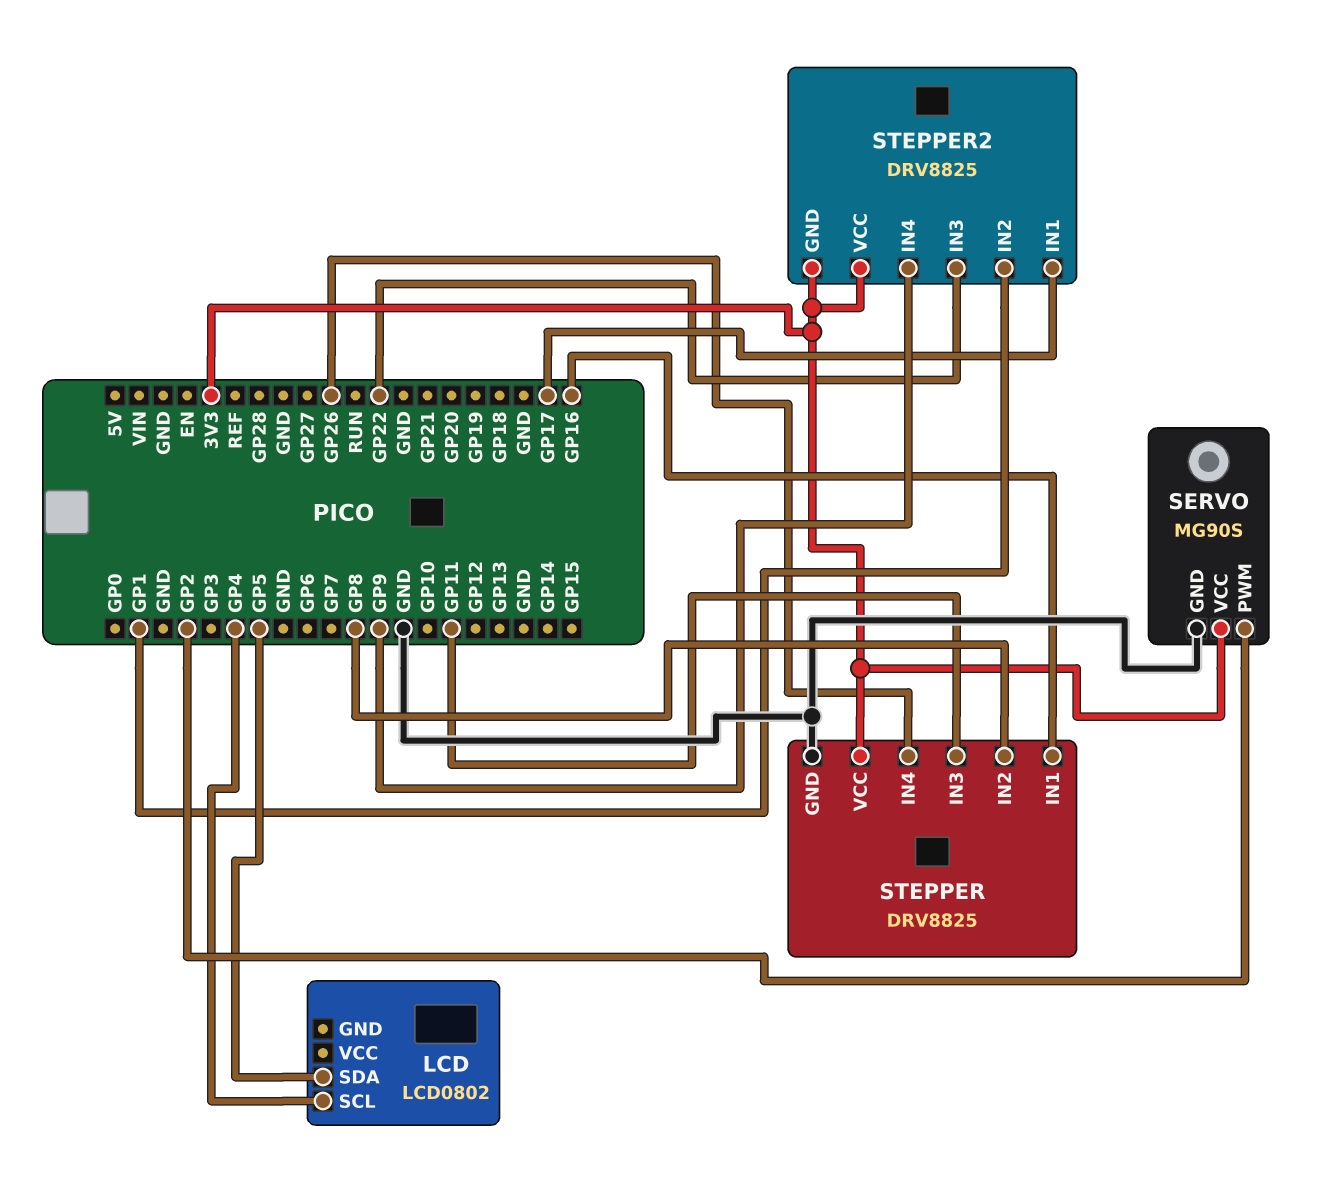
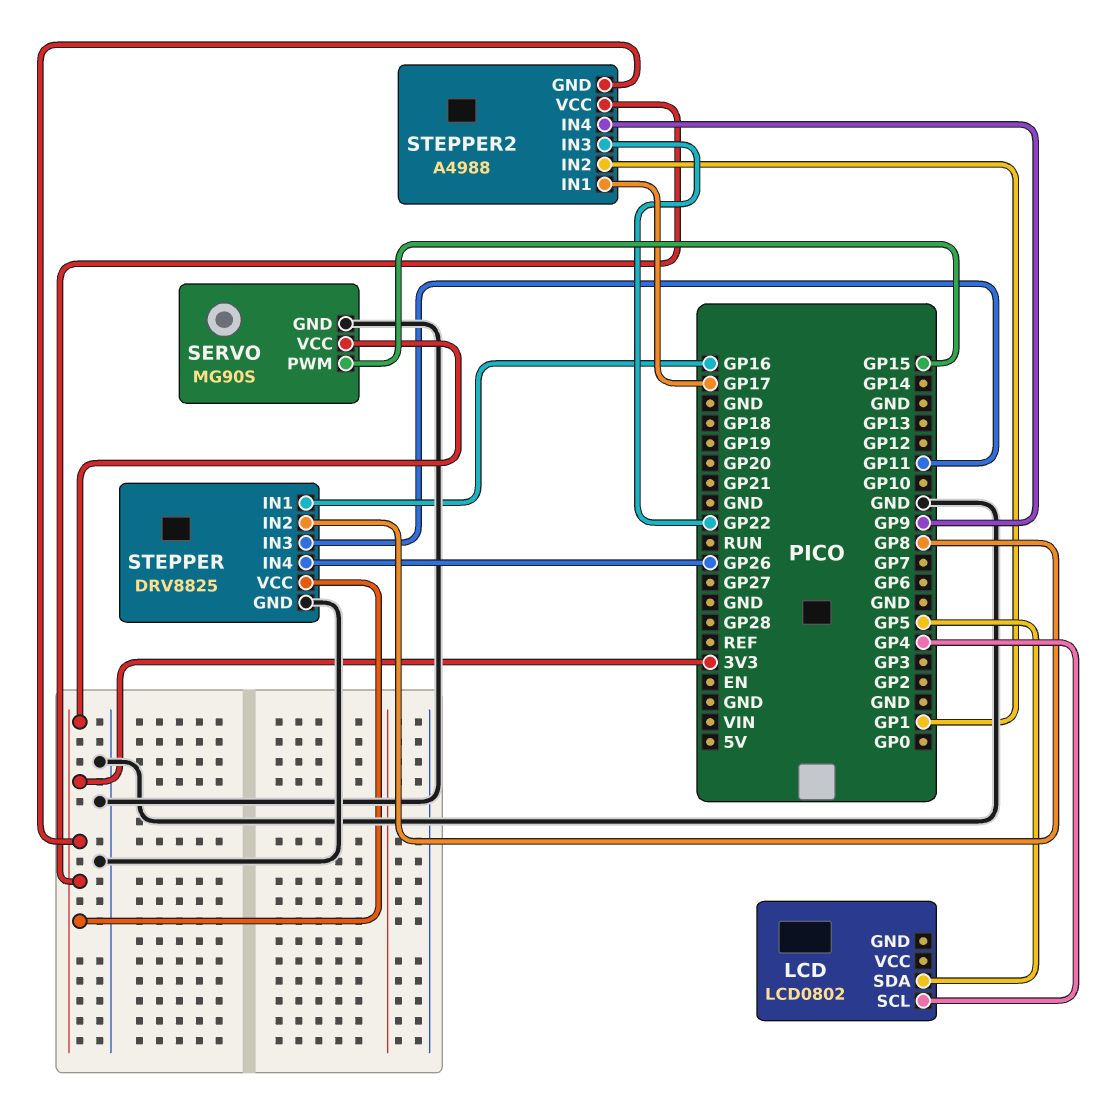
SERVO pin PWM: GP2 -> GP15
STEPPER2: DRV8825 -> A4988

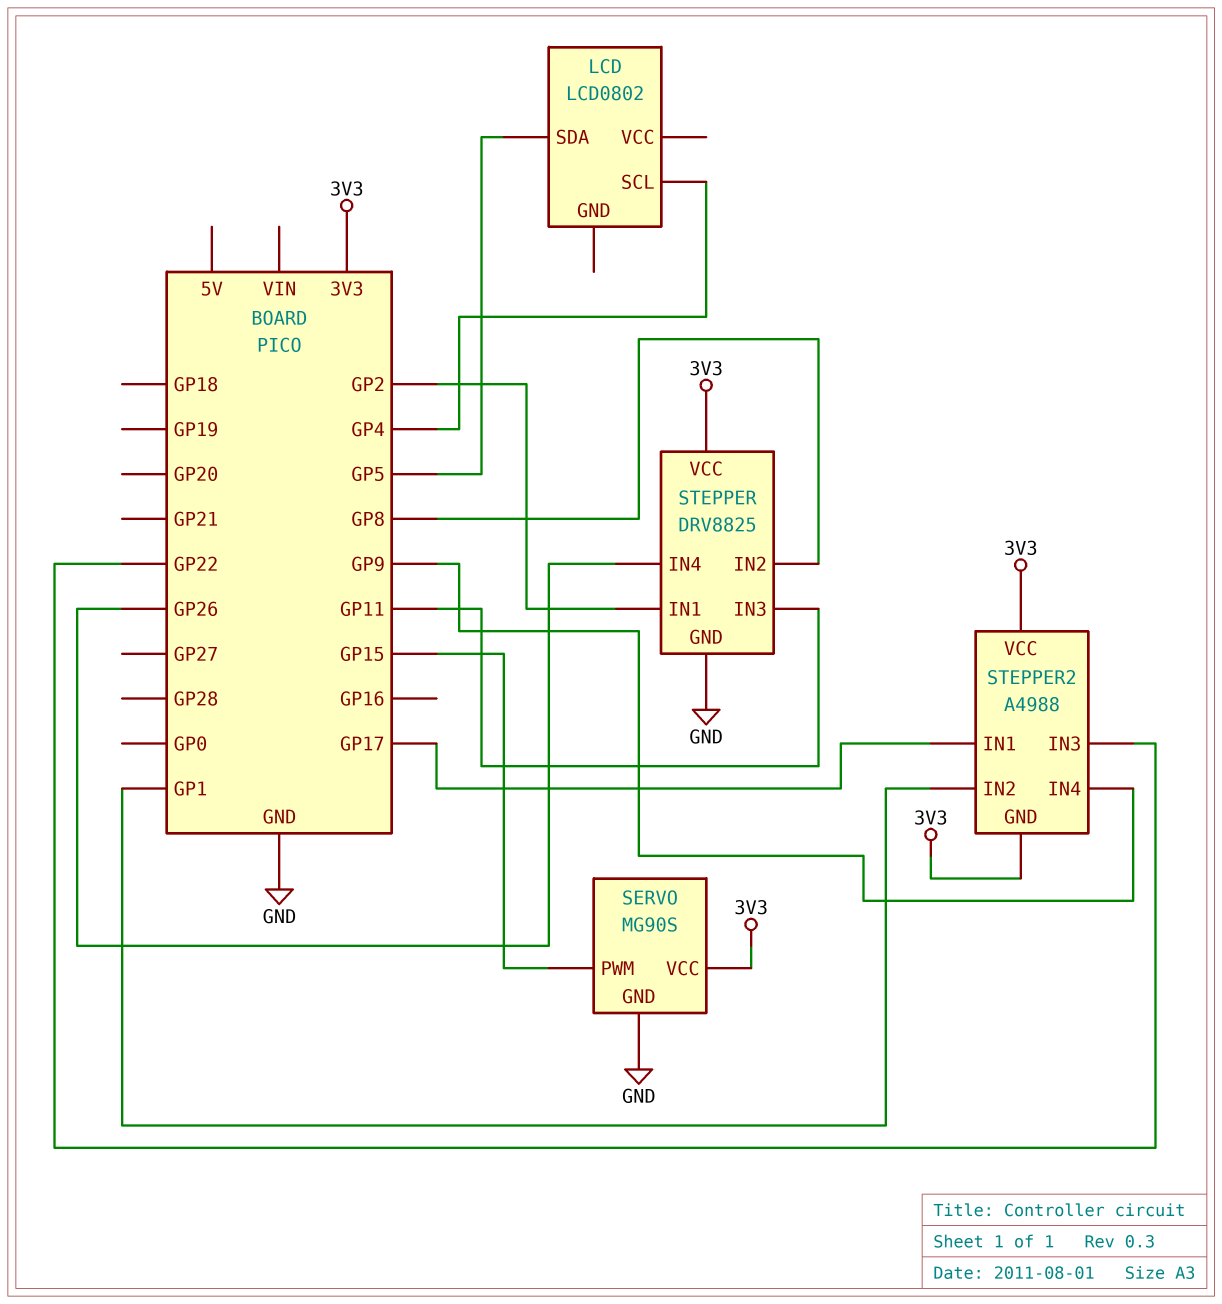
STEPPER pin IN1: GP16 -> GP2

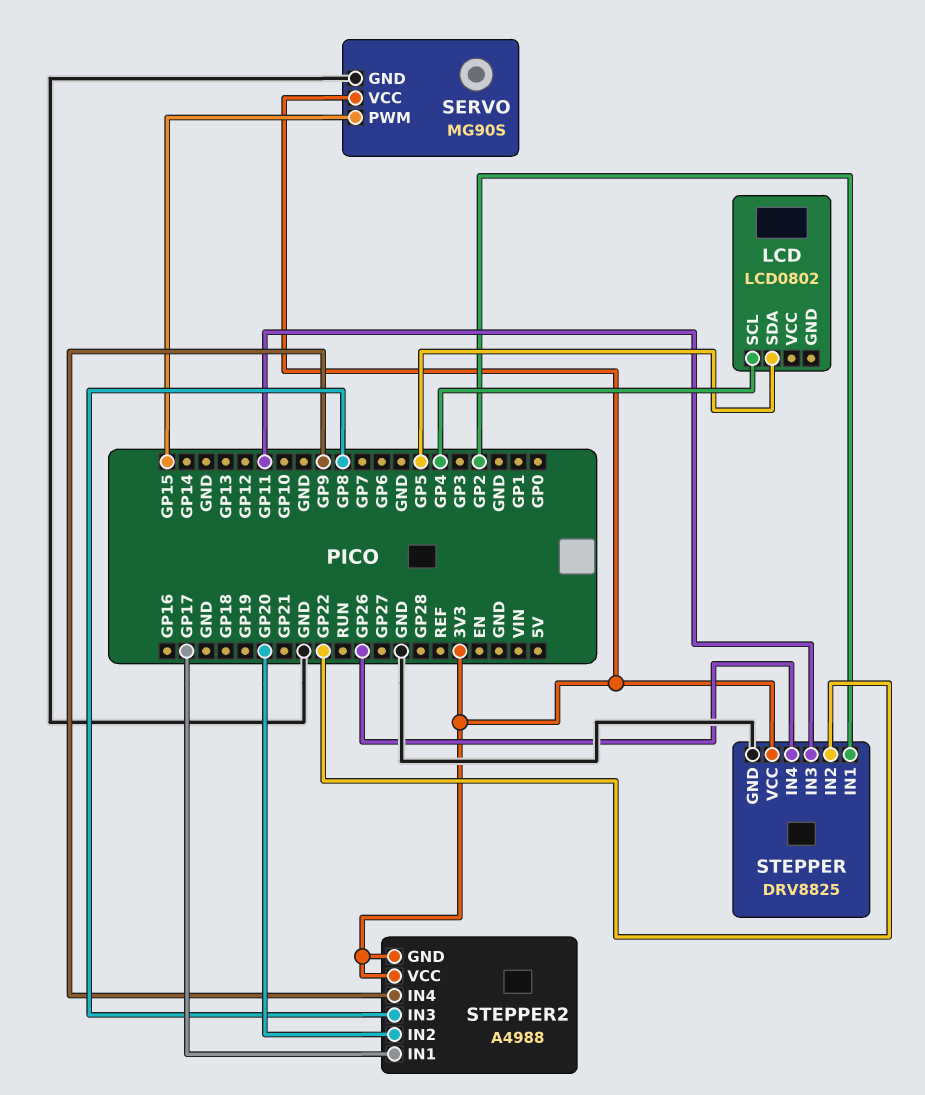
STEPPER pin IN2: GP8 -> GP22
STEPPER2 pin IN2: GP1 -> GP20
STEPPER2 pin IN3: GP22 -> GP8

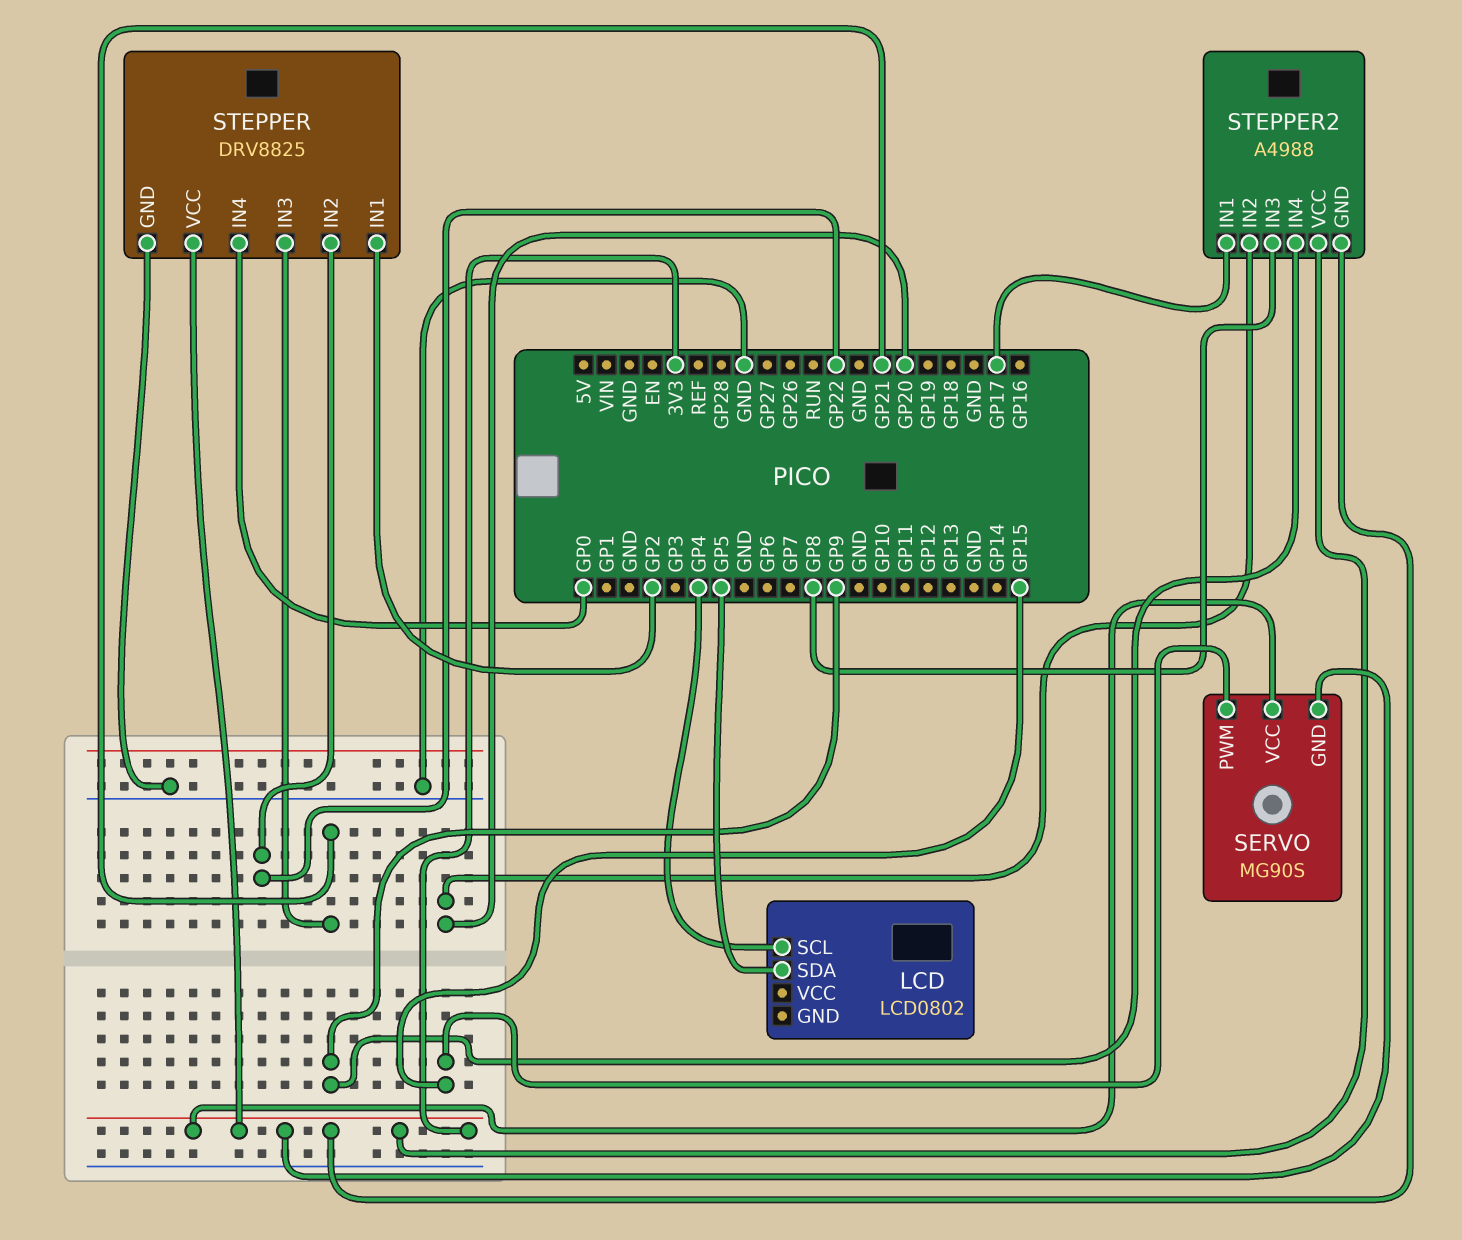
SERVO pin GND: GND -> 3V3
STEPPER pin IN3: GP11 -> GP21
STEPPER pin IN4: GP26 -> GP0

